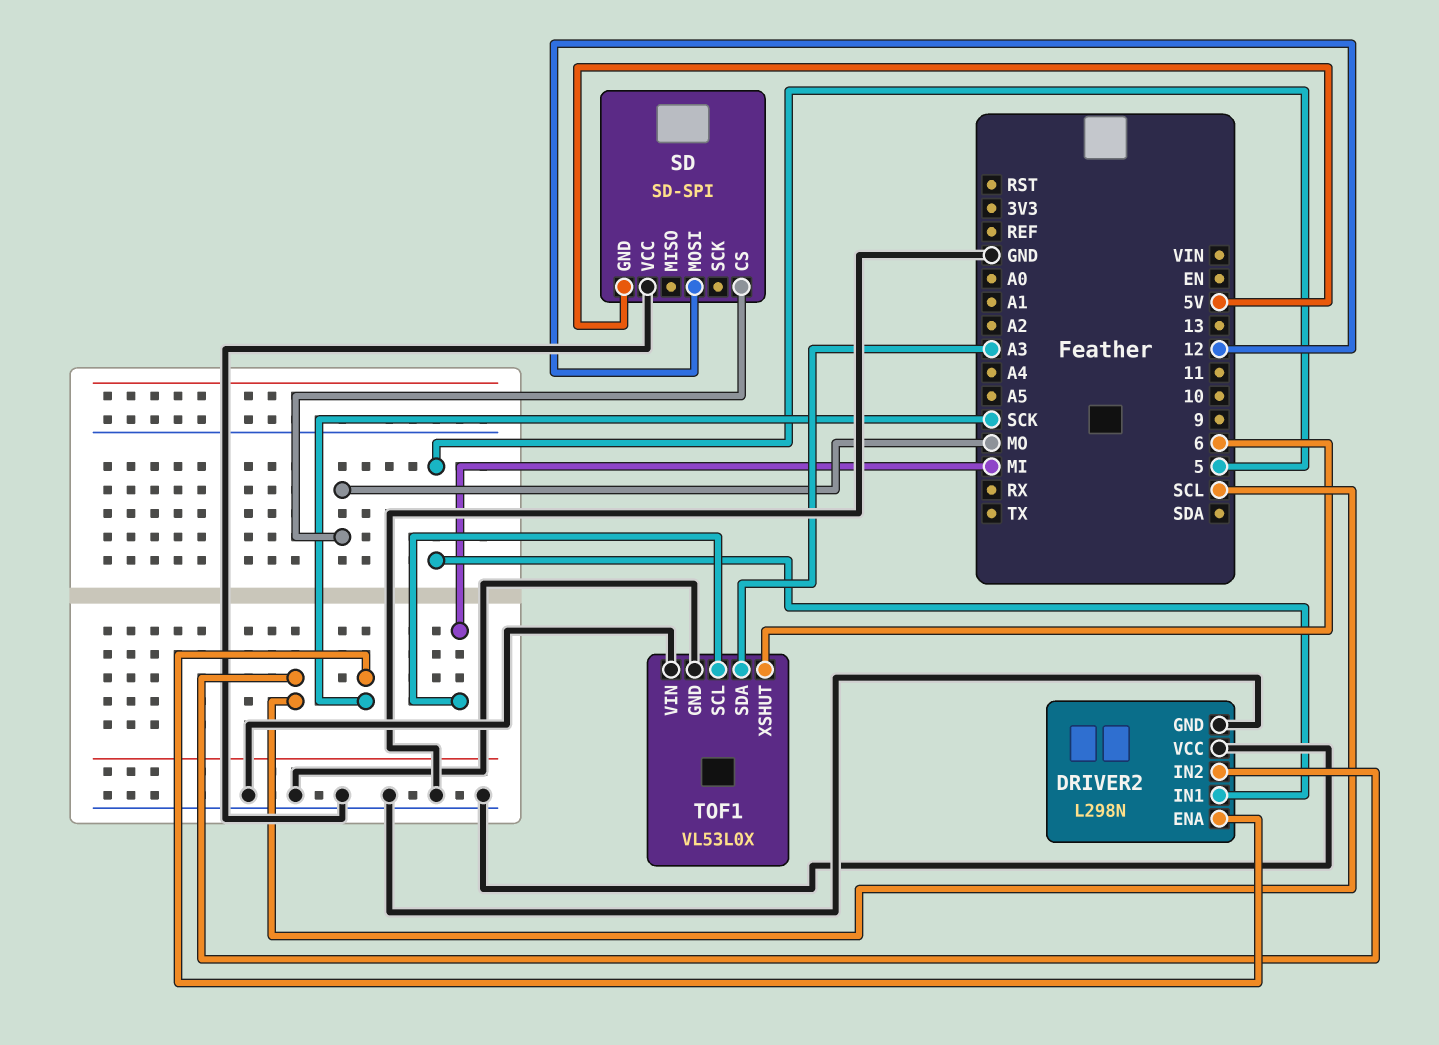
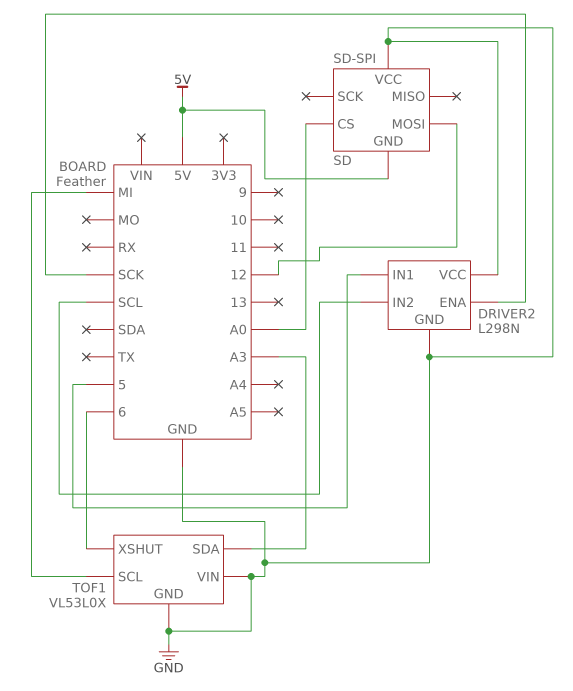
SD pin CS: MO -> A0

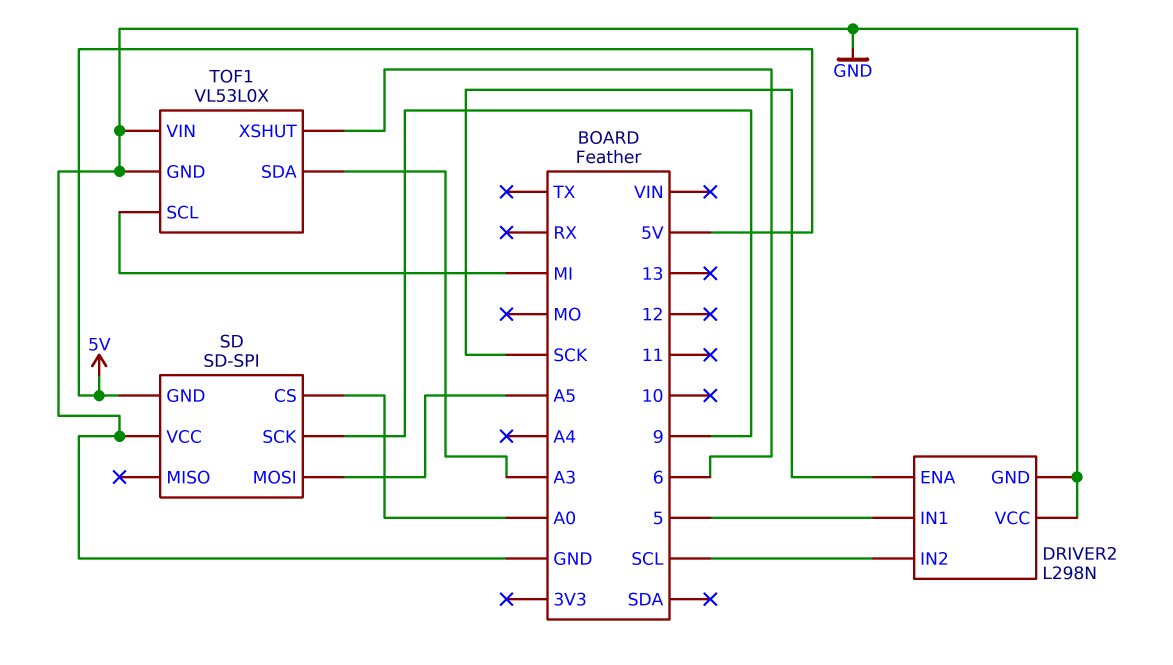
SD pin MOSI: 12 -> A5
SD pin SCK: none -> 9

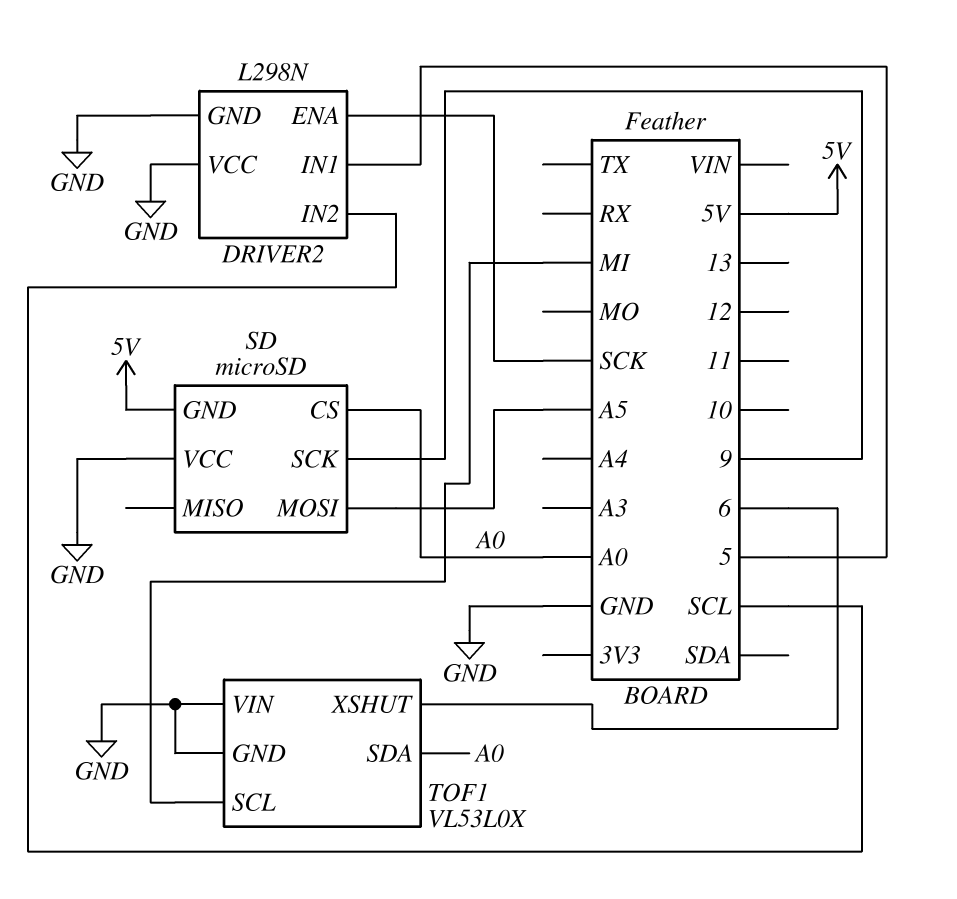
SD: SD-SPI -> microSD
TOF1 pin SDA: A3 -> A0

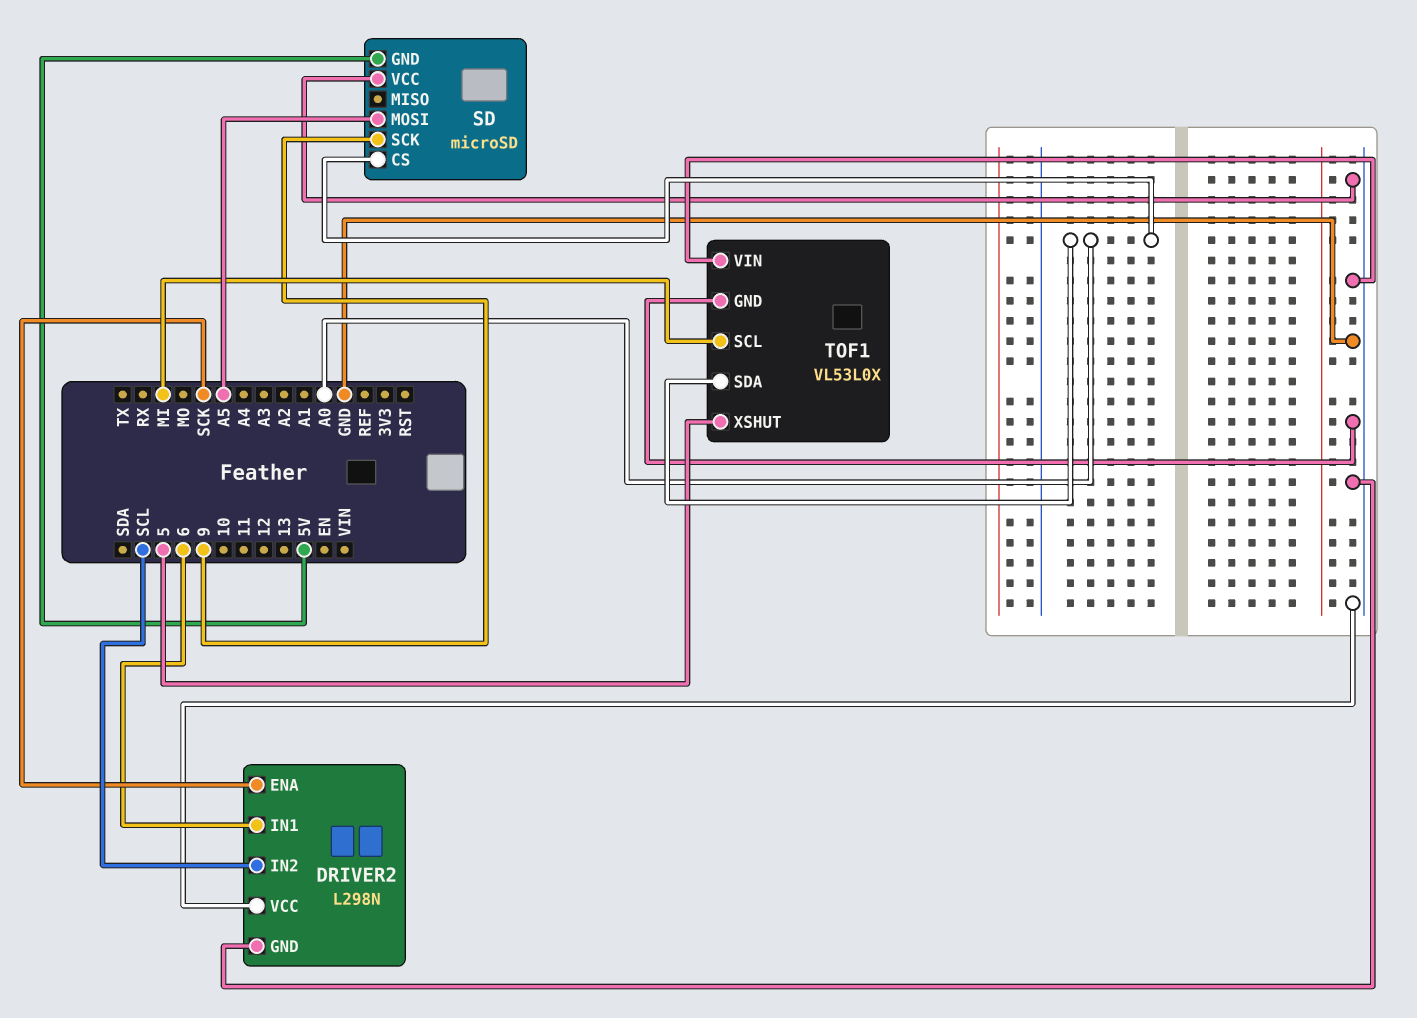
DRIVER2 pin IN1: 5 -> 6
TOF1 pin XSHUT: 6 -> 5

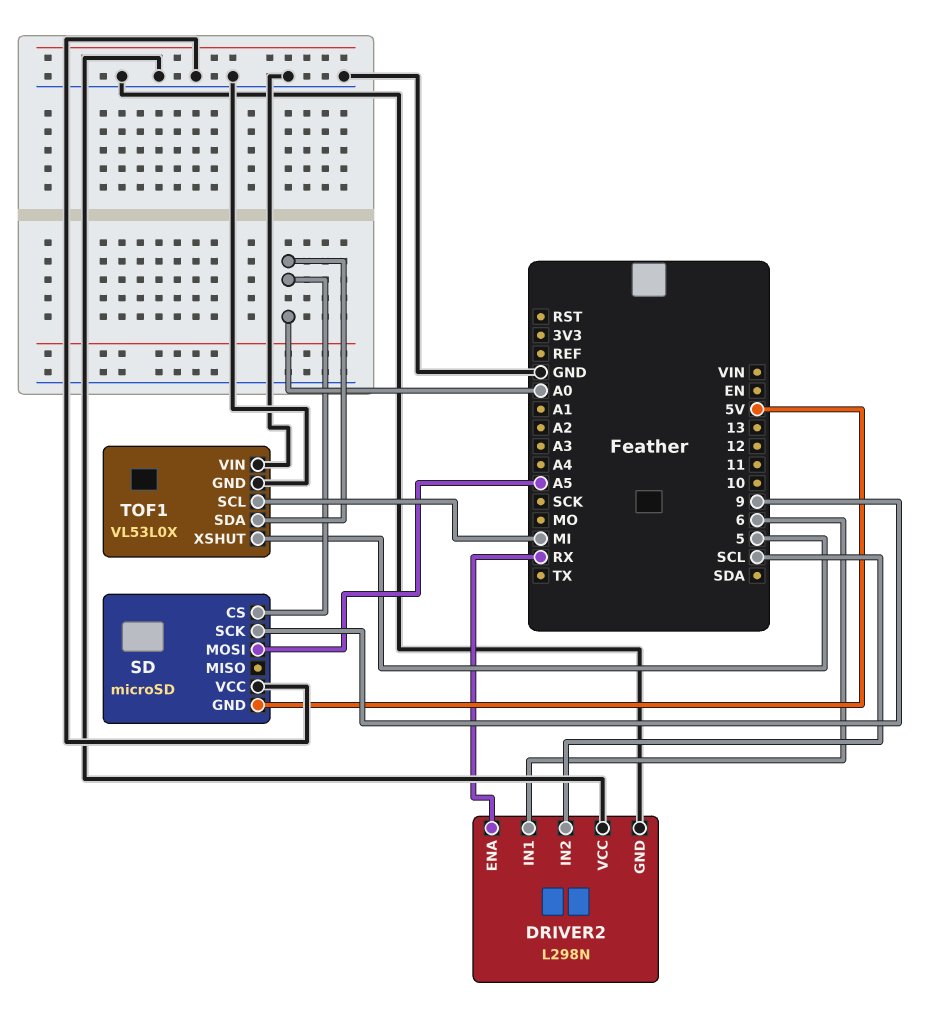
DRIVER2 pin ENA: SCK -> RX

